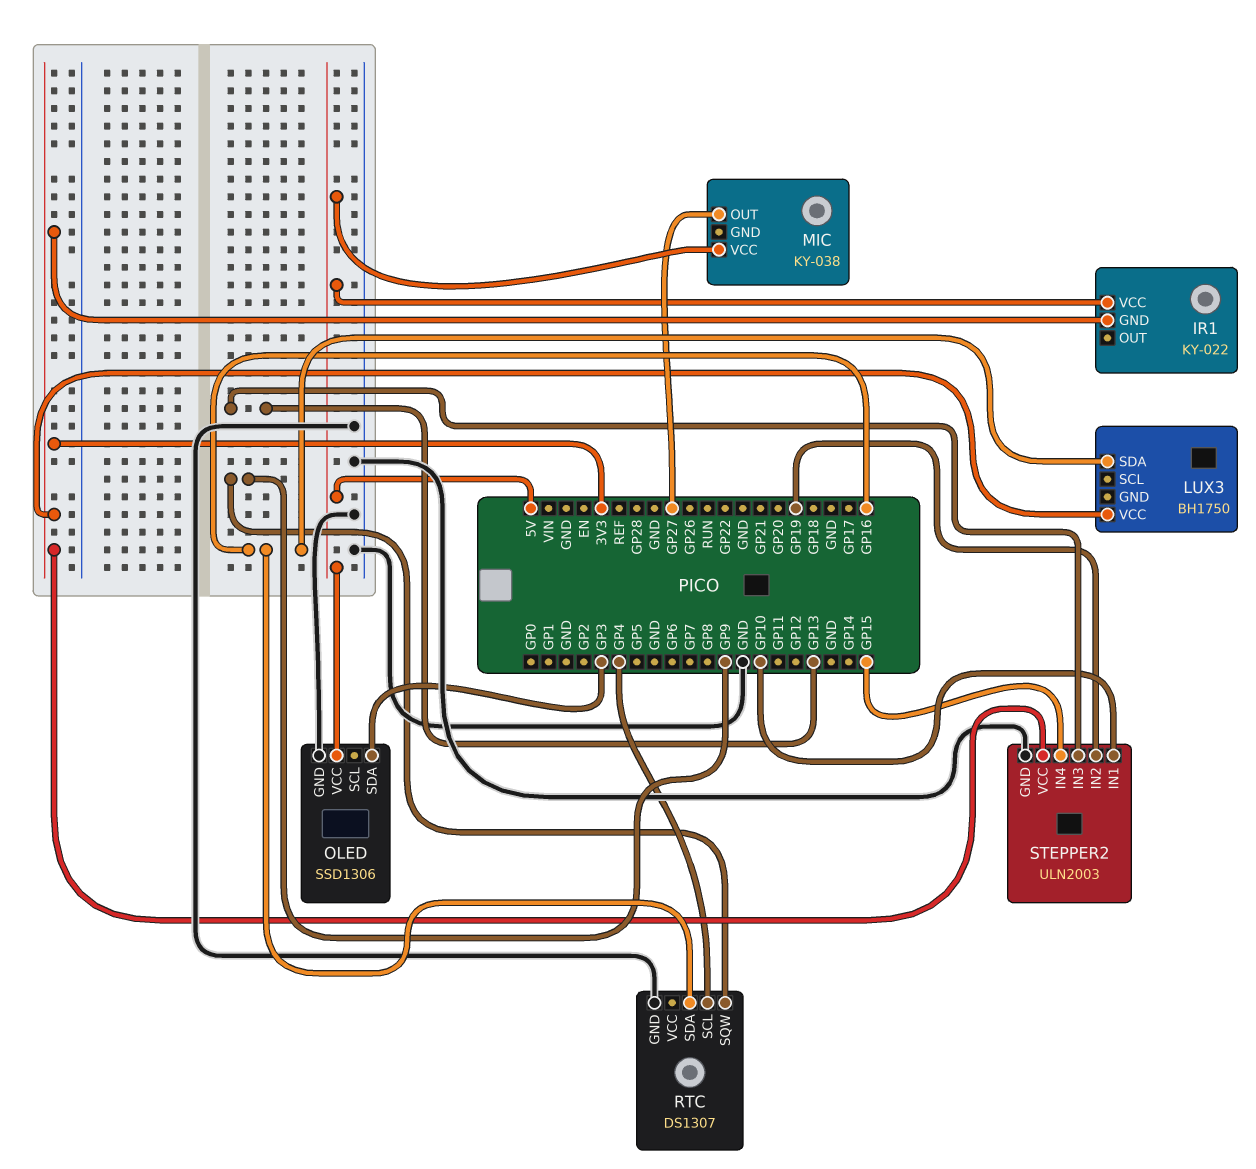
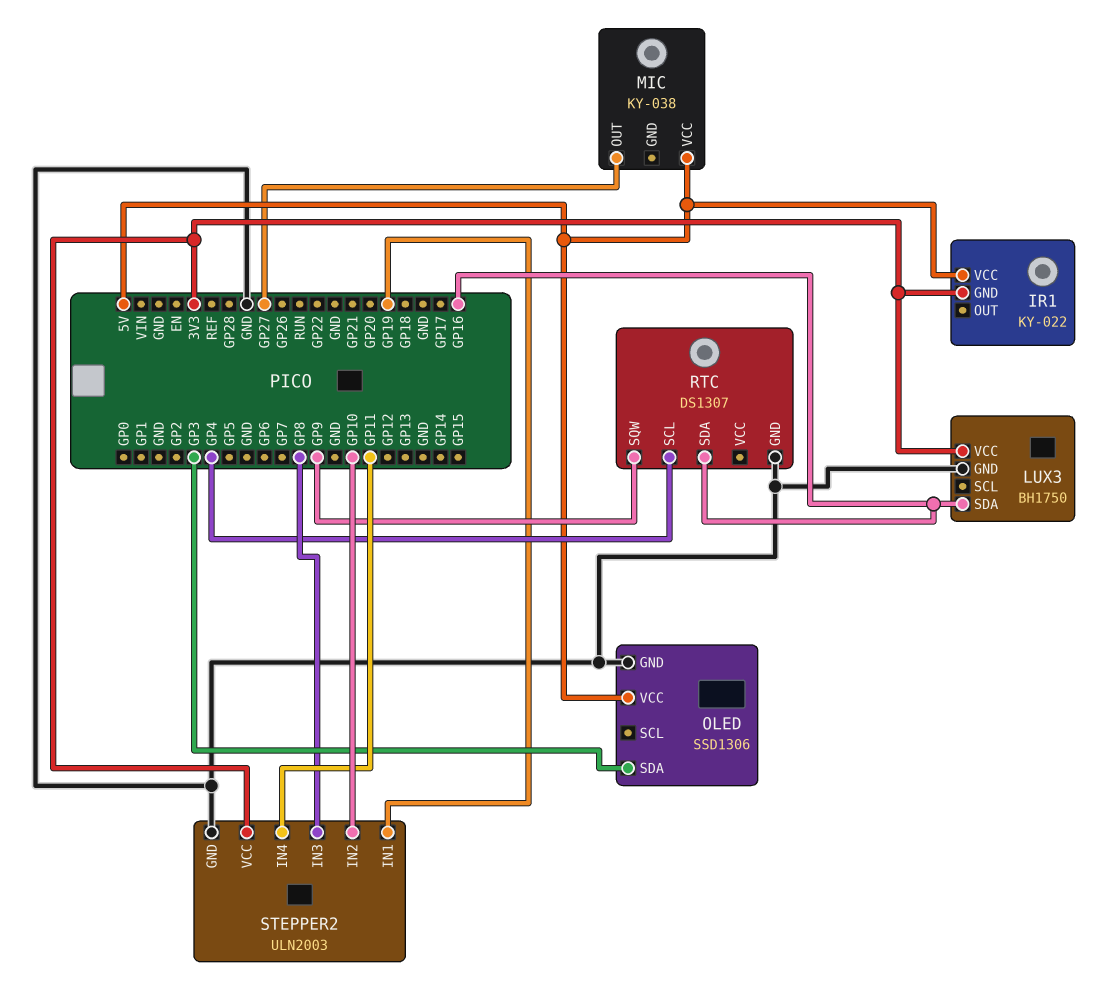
LUX3 pin GND: none -> GND
STEPPER2 pin IN1: GP10 -> GP19
STEPPER2 pin IN2: GP19 -> GP10
STEPPER2 pin IN3: GP13 -> GP8
STEPPER2 pin IN4: GP15 -> GP11

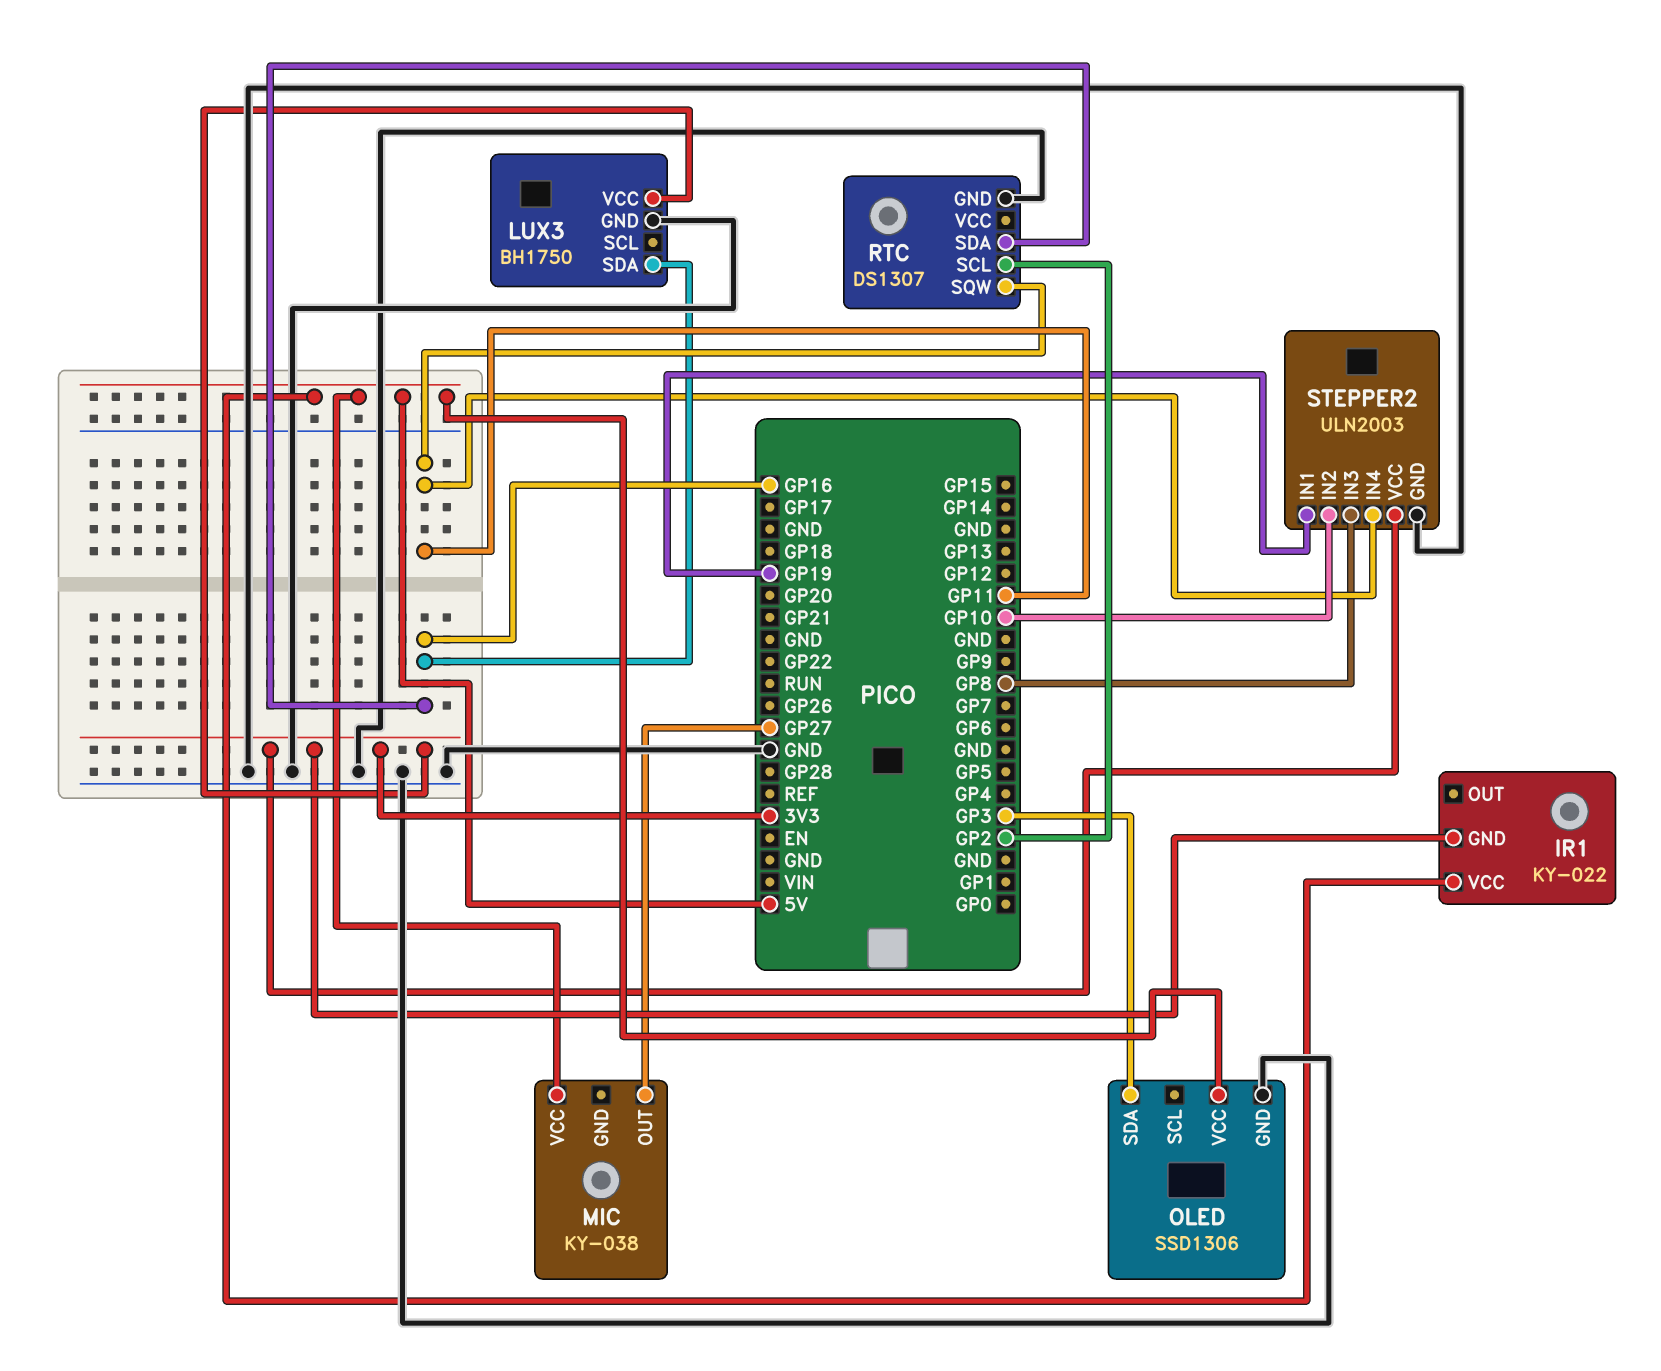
RTC pin SCL: GP4 -> GP2
RTC pin SQW: GP9 -> GP11

